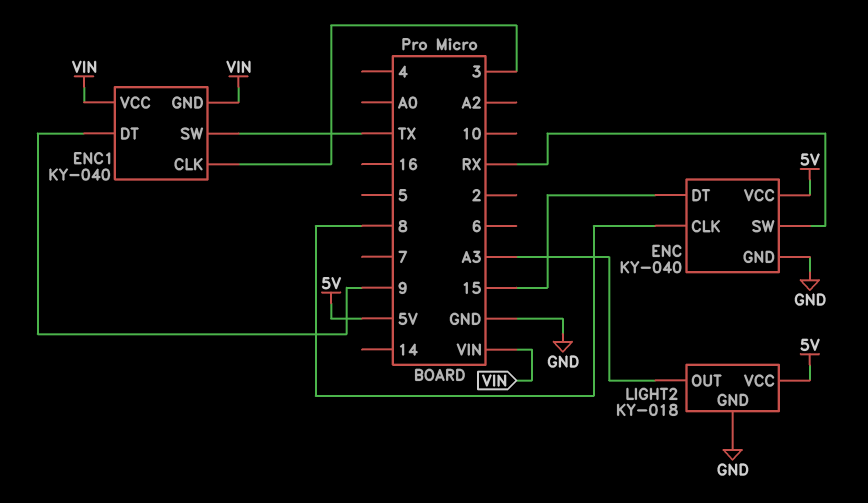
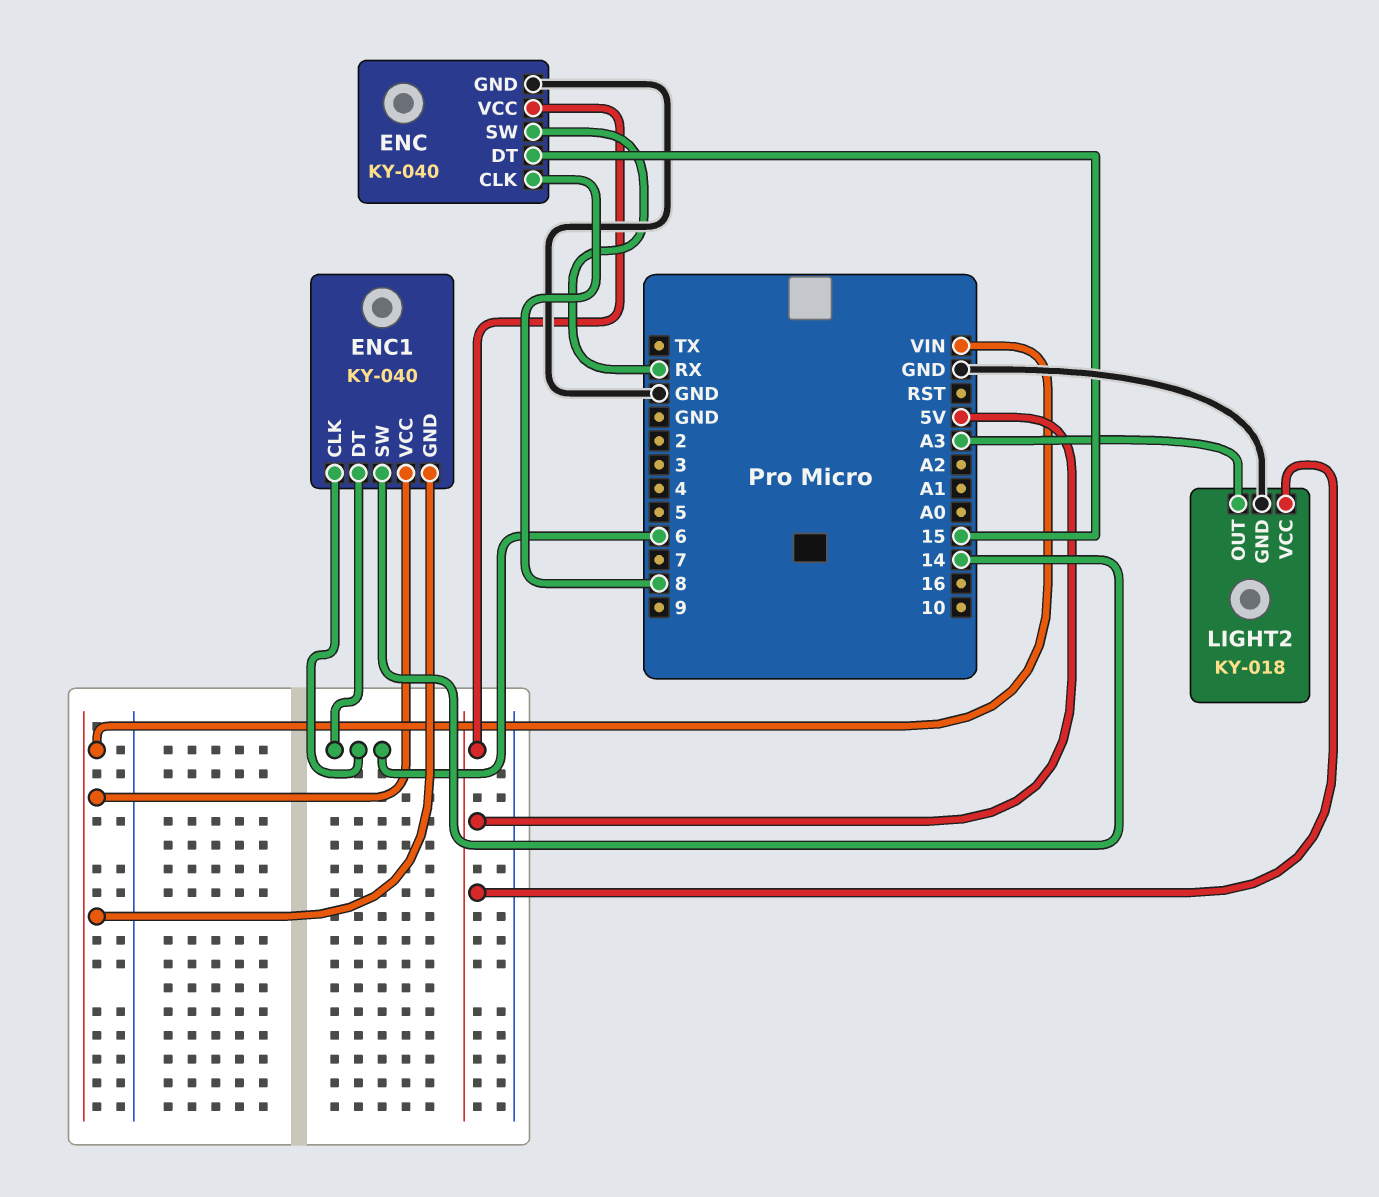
ENC1 pin CLK: 3 -> 6
ENC1 pin DT: 9 -> 6
ENC1 pin SW: TX -> 14

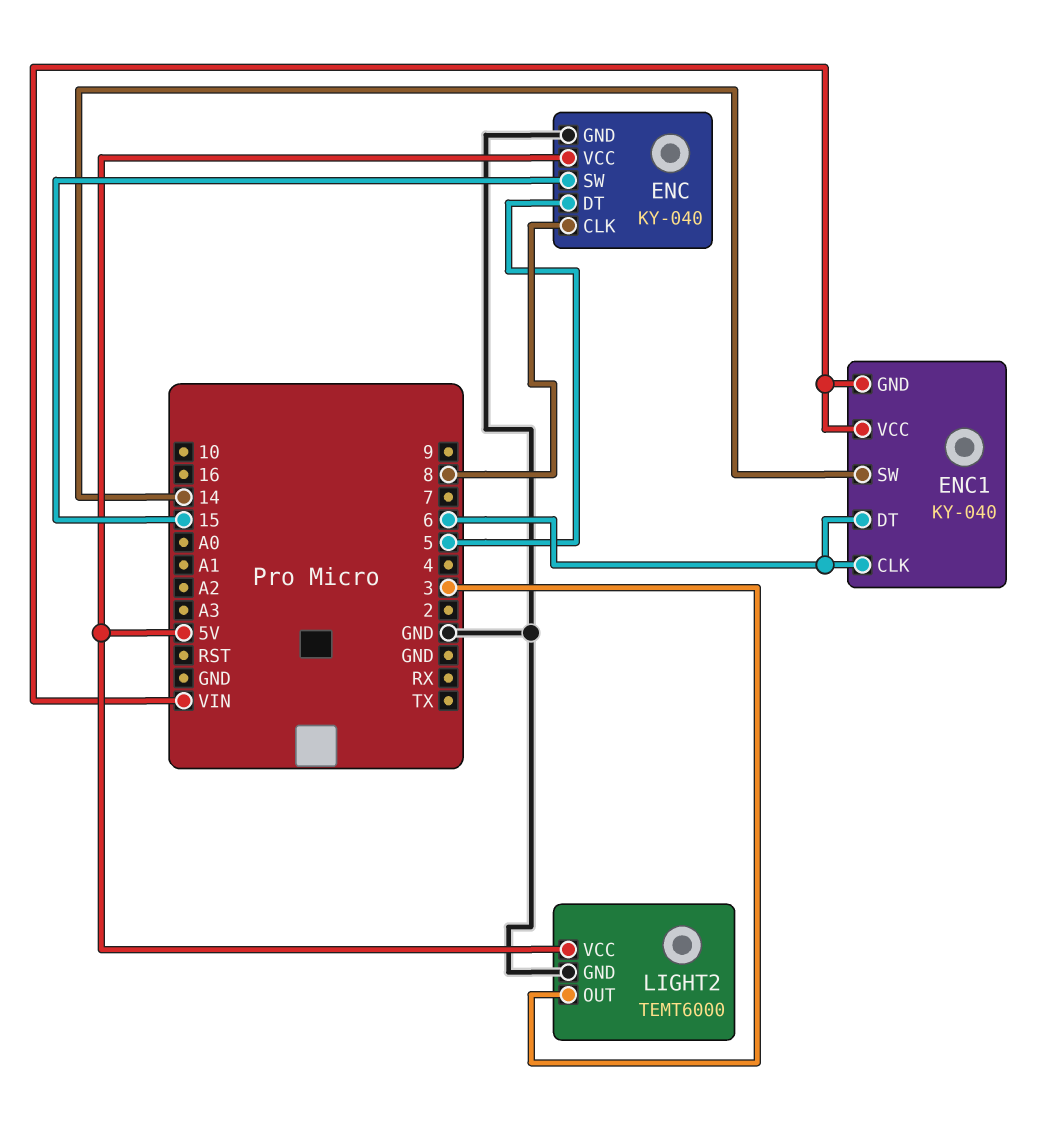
ENC pin DT: 15 -> 5
ENC pin SW: RX -> 15
LIGHT2: KY-018 -> TEMT6000
LIGHT2 pin OUT: A3 -> 3

